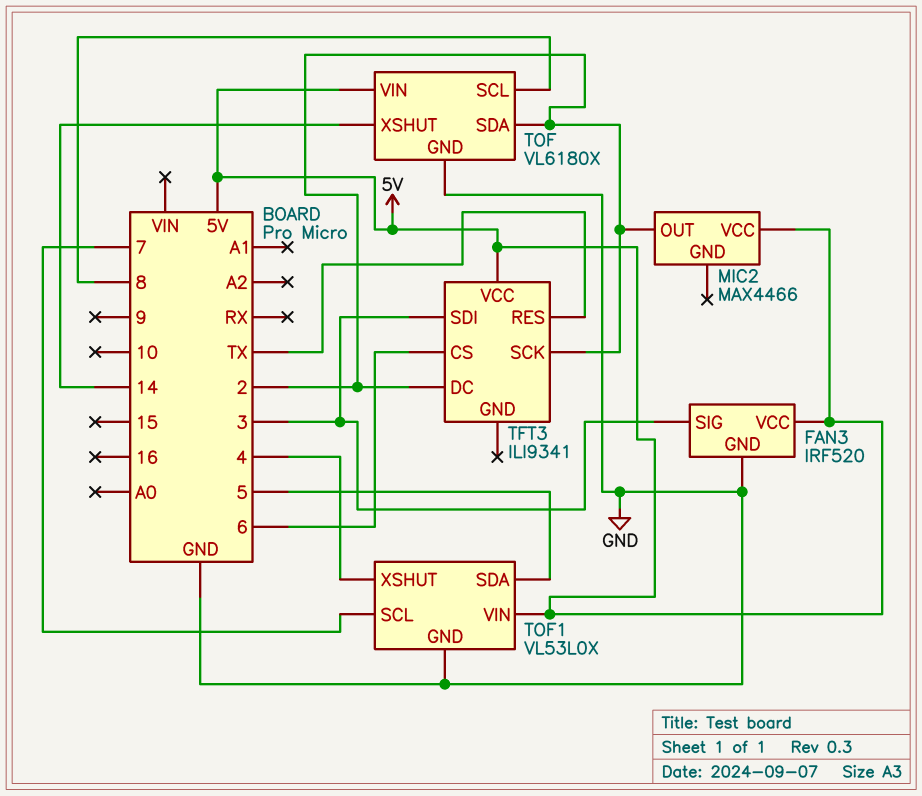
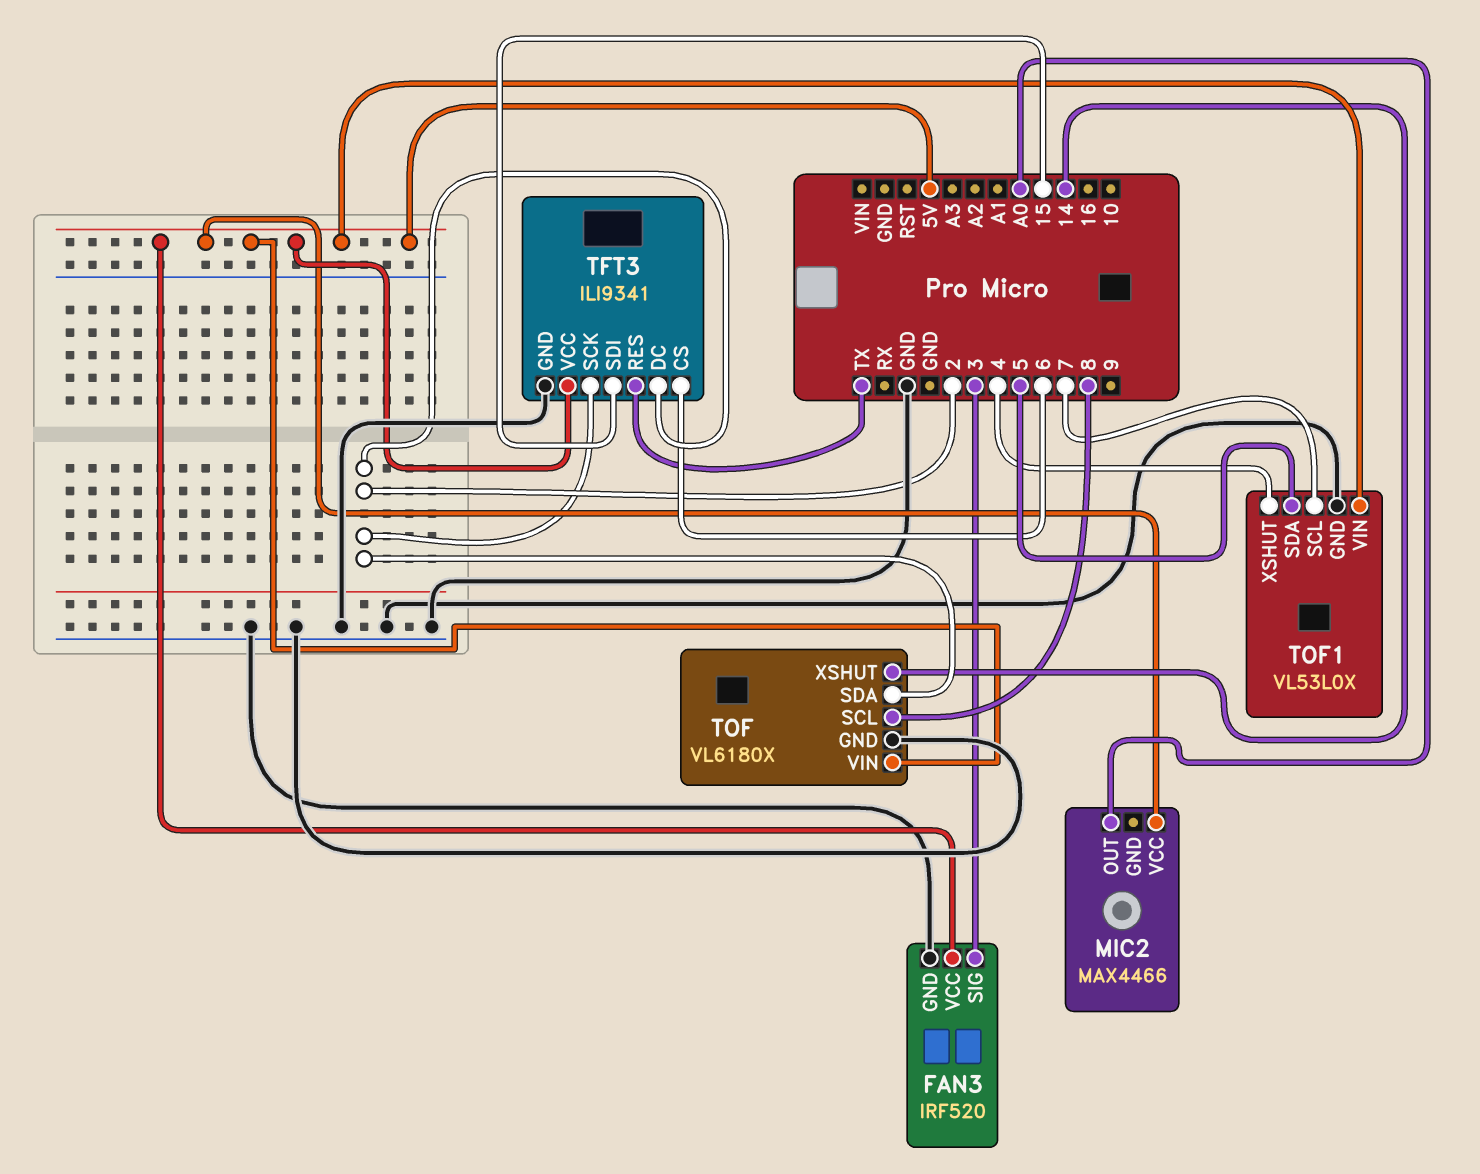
MIC2 pin OUT: 2 -> A0
TFT3 pin GND: none -> GND
TFT3 pin SDI: 3 -> 15

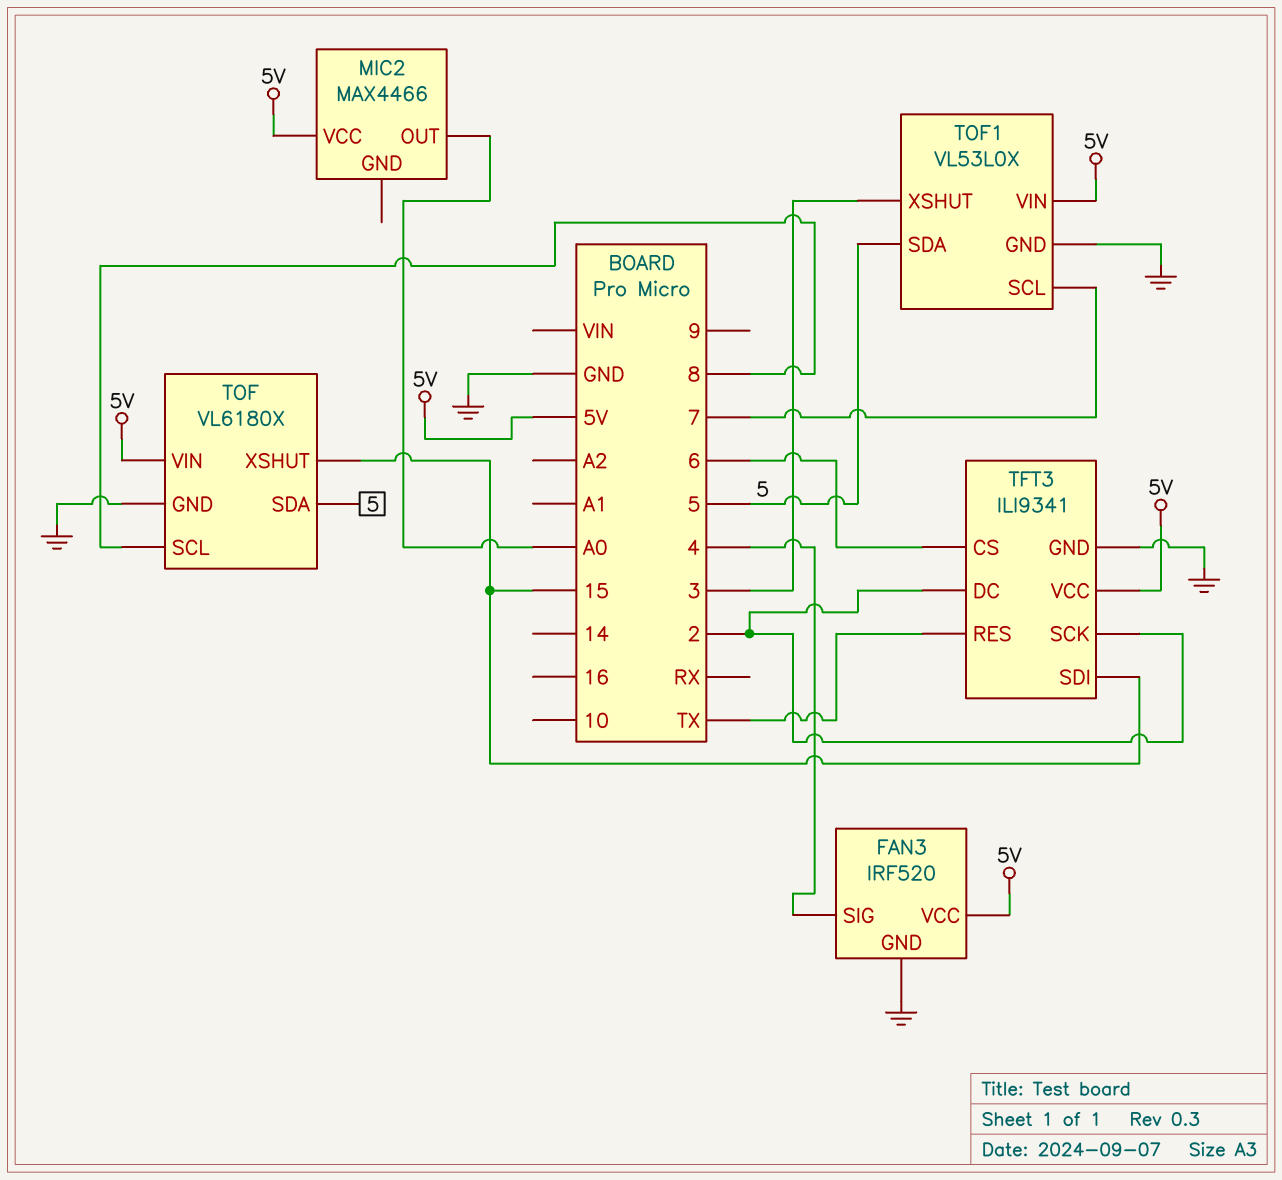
FAN3 pin SIG: 3 -> 4
TOF pin SDA: 2 -> 5
TOF pin XSHUT: 14 -> 15
TOF1 pin XSHUT: 4 -> 3

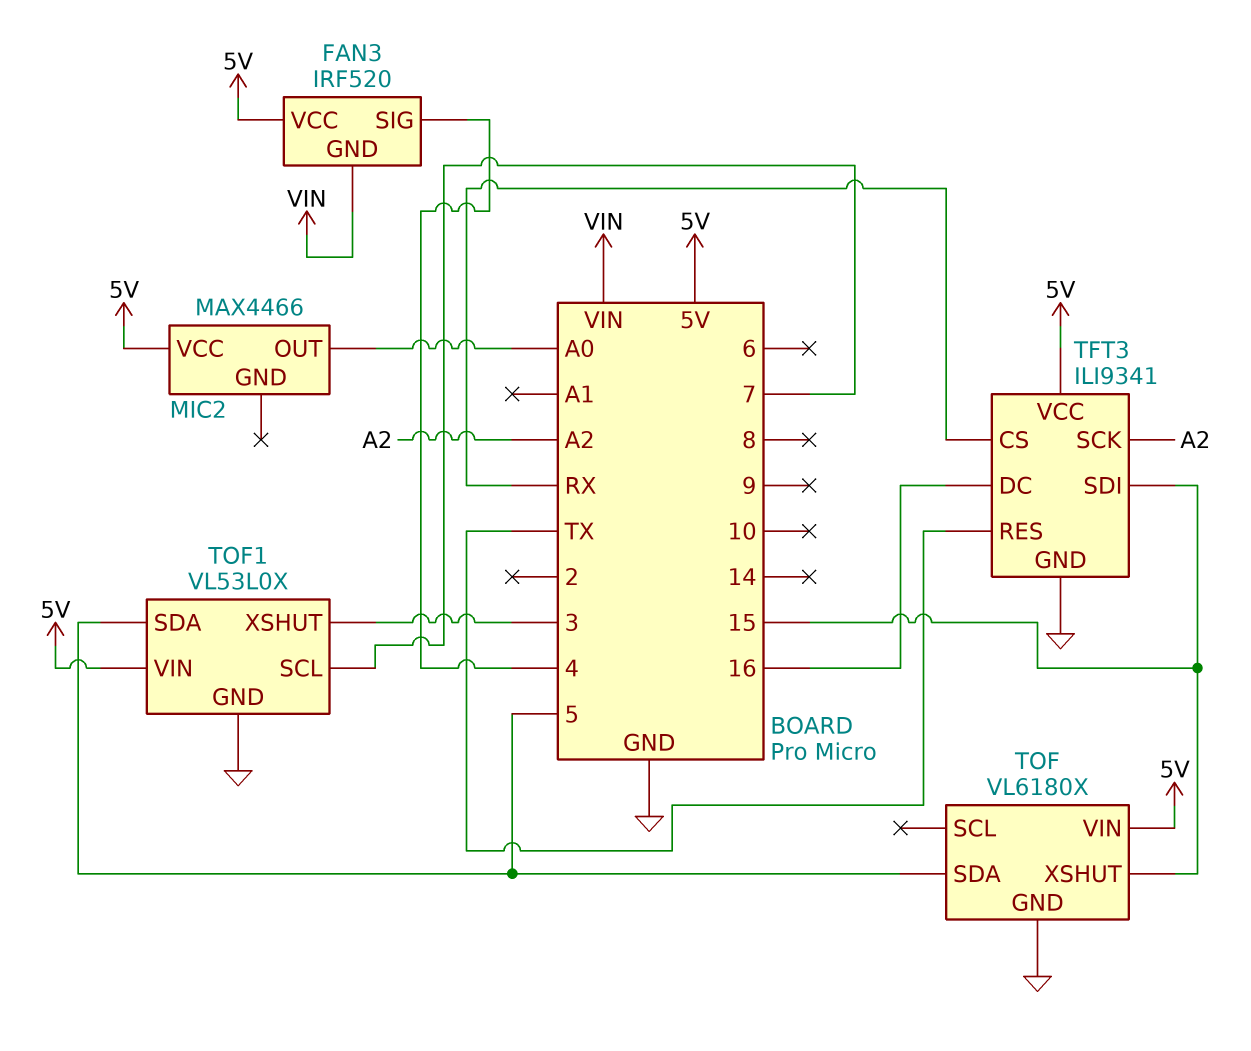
FAN3 pin GND: GND -> VIN
TFT3 pin CS: 6 -> RX
TFT3 pin DC: 2 -> 16
TFT3 pin SCK: 2 -> A2
TOF pin SCL: 8 -> none

